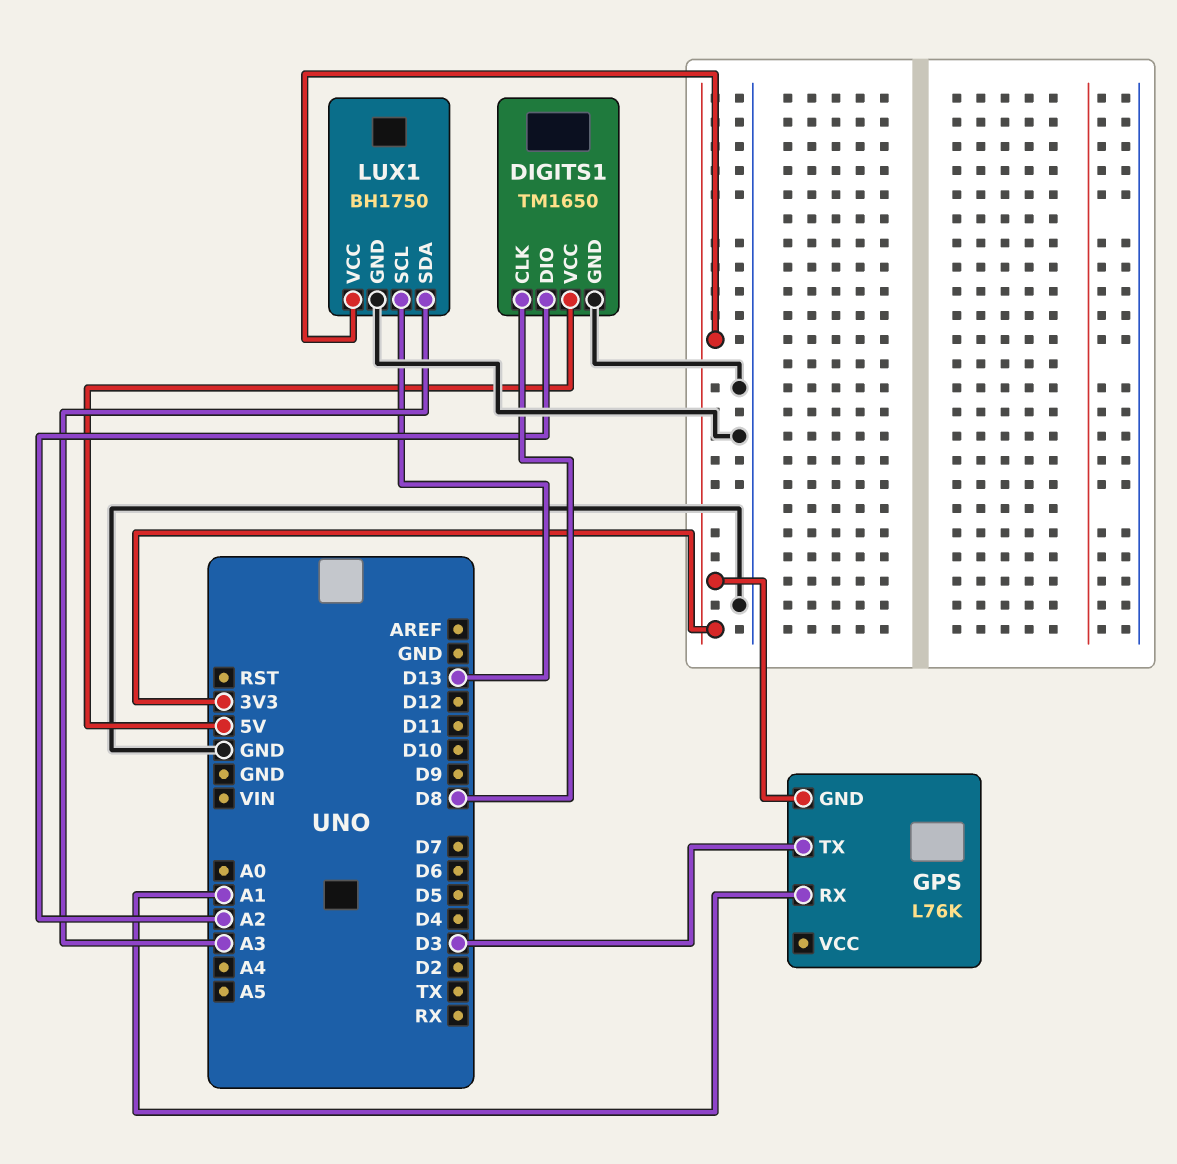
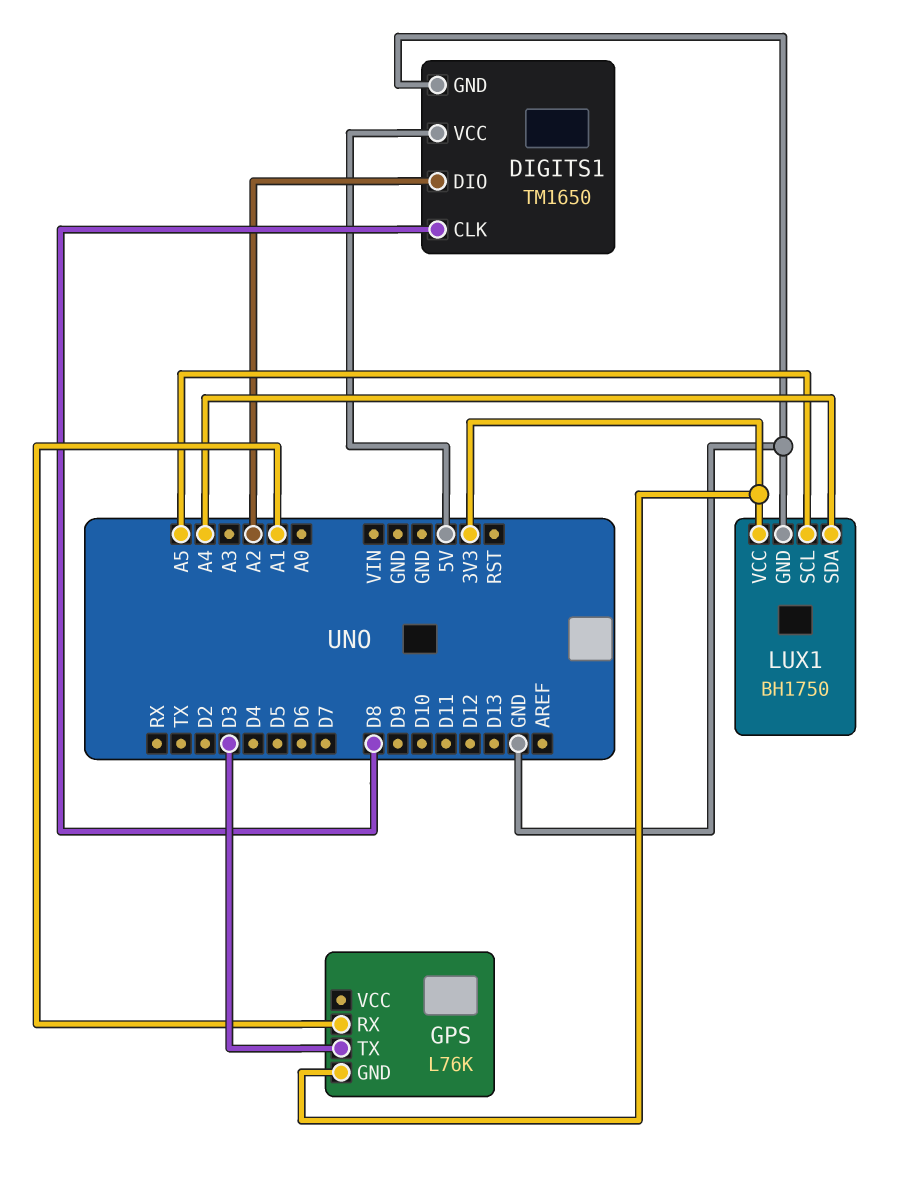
LUX1 pin SCL: D13 -> A5
LUX1 pin SDA: A3 -> A4

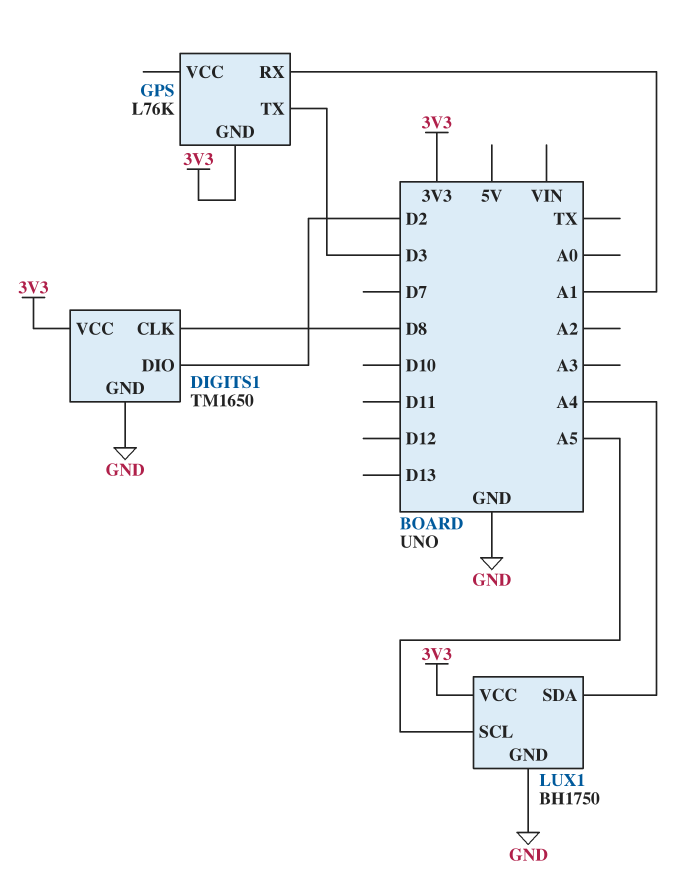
DIGITS1 pin DIO: A2 -> D2
DIGITS1 pin VCC: 5V -> 3V3

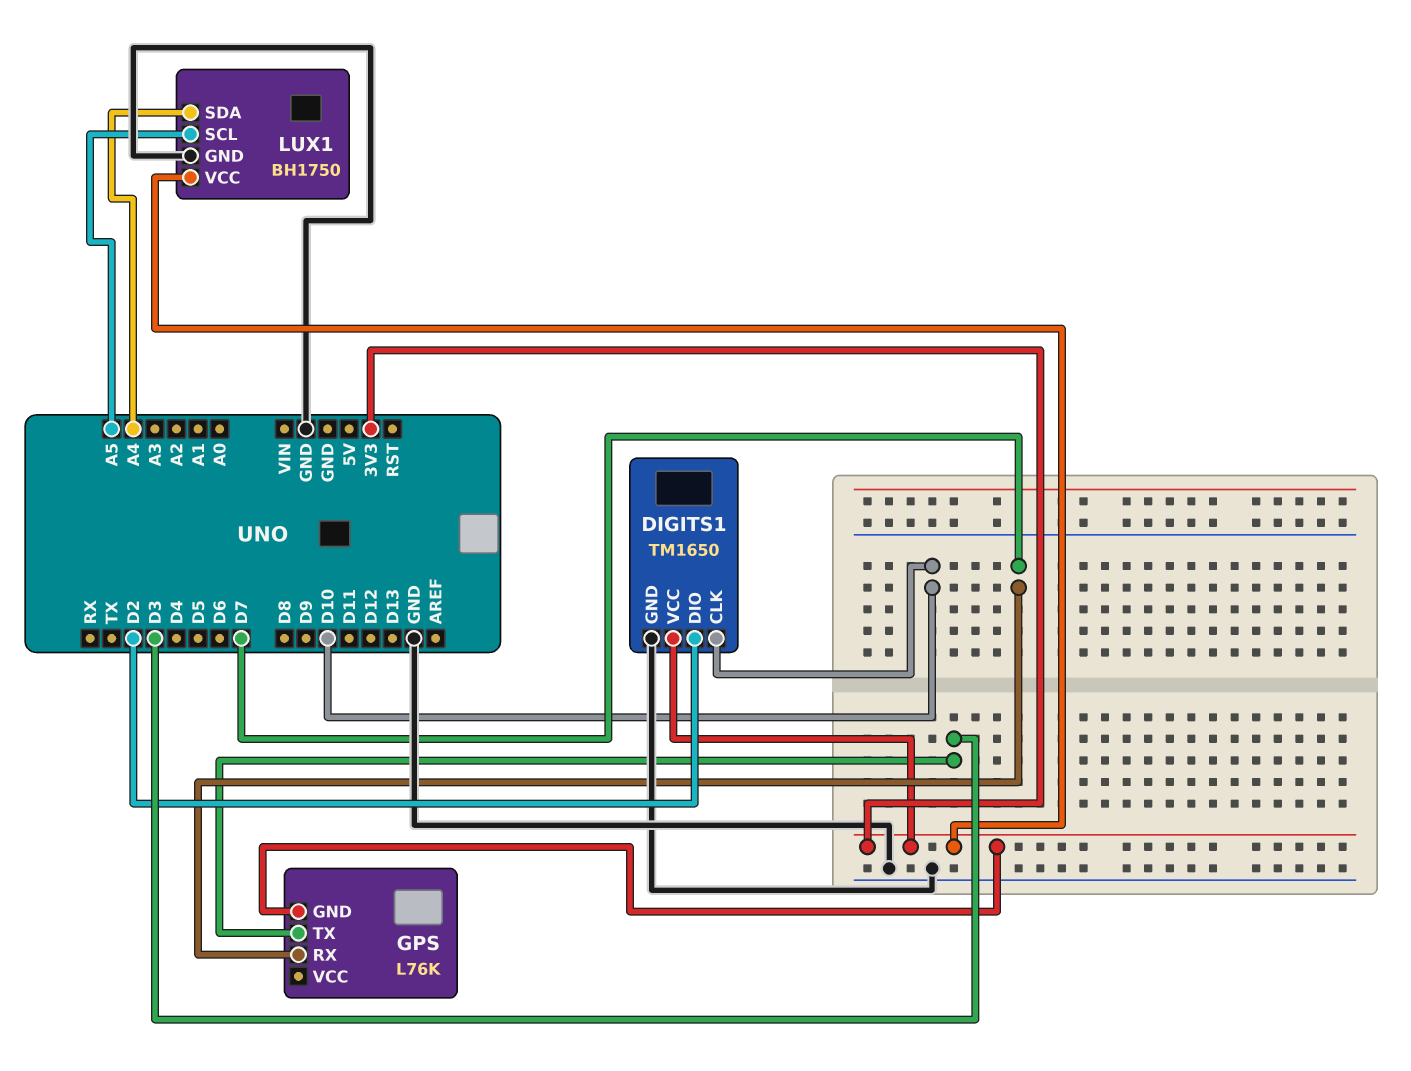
DIGITS1 pin CLK: D8 -> D10
GPS pin RX: A1 -> D7

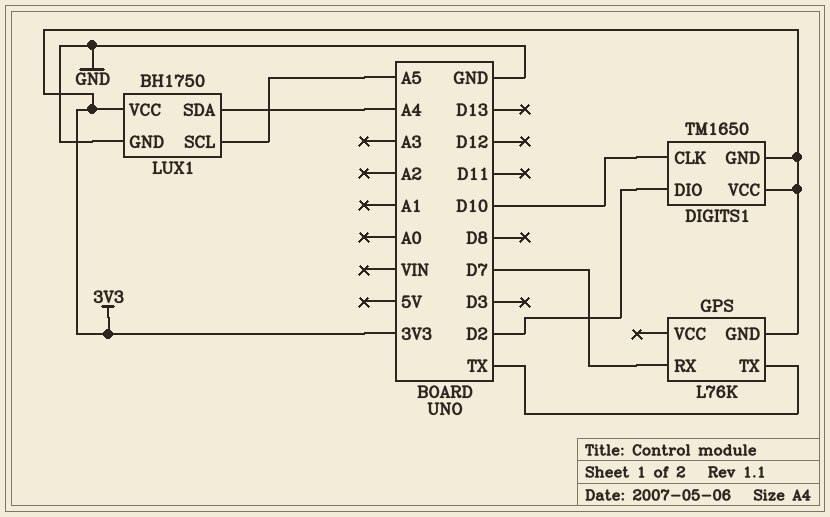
DIGITS1 pin GND: GND -> 3V3
GPS pin TX: D3 -> TX

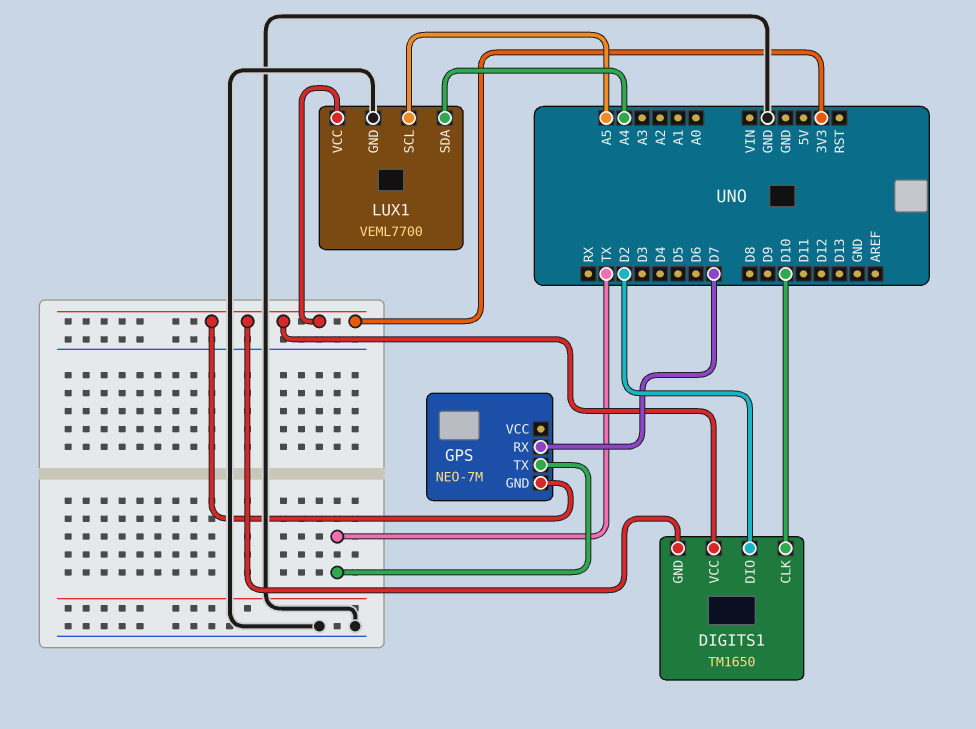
GPS: L76K -> NEO-7M
LUX1: BH1750 -> VEML7700

